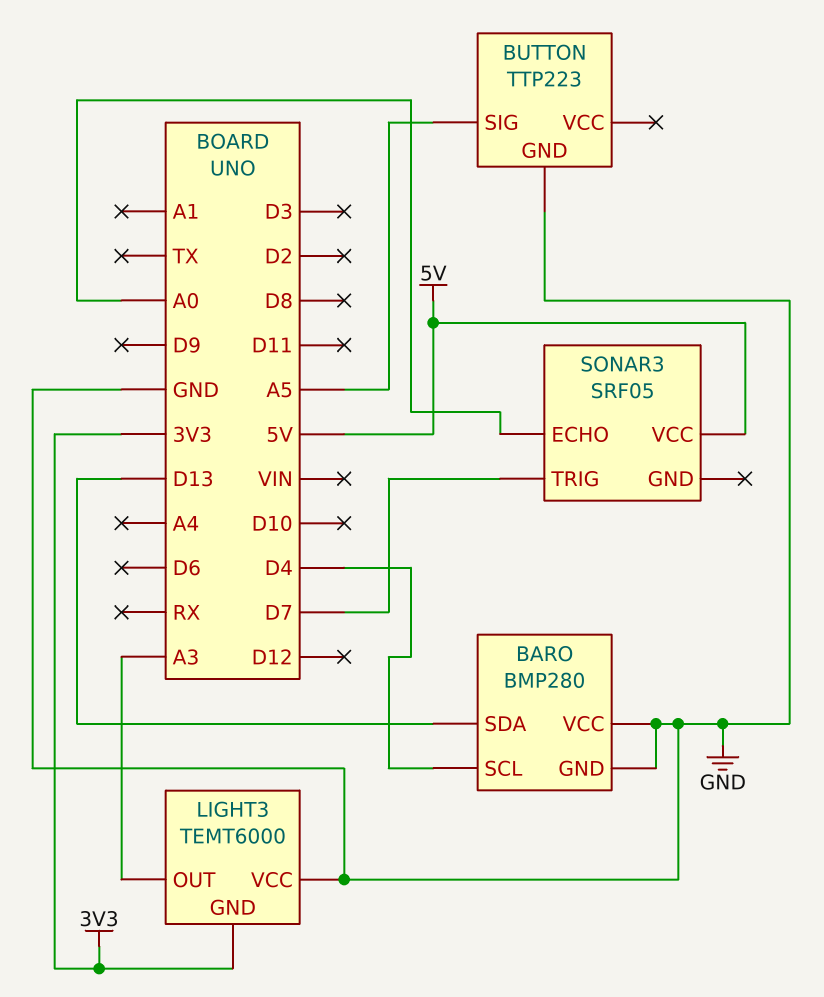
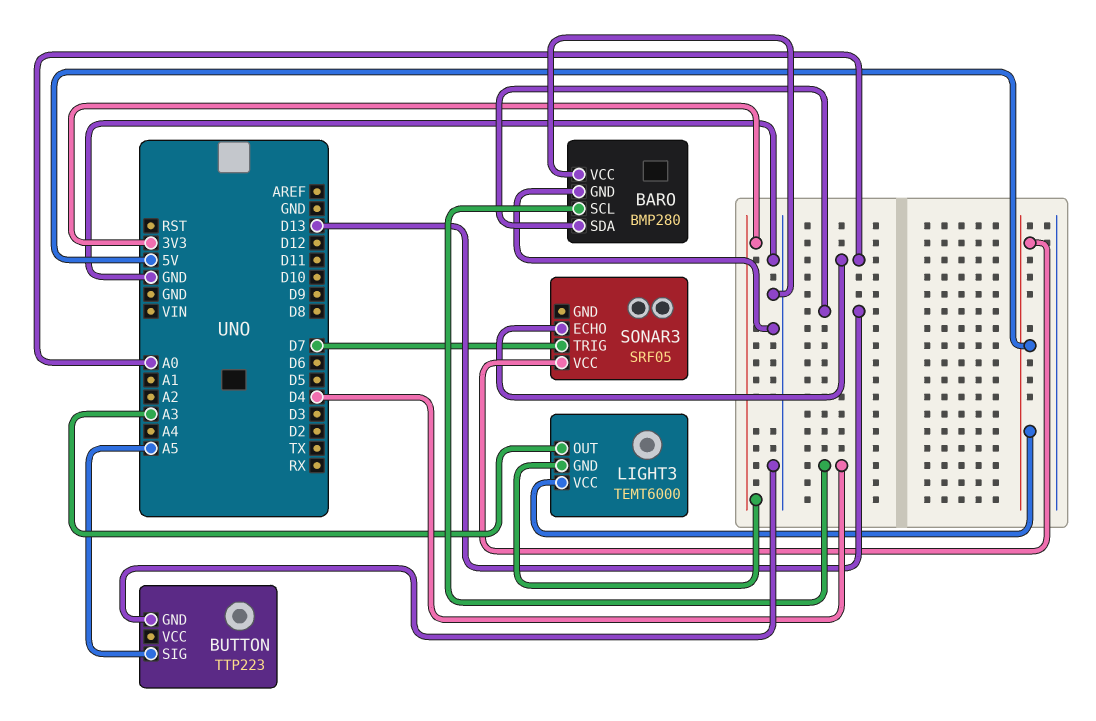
LIGHT3 pin VCC: GND -> 5V

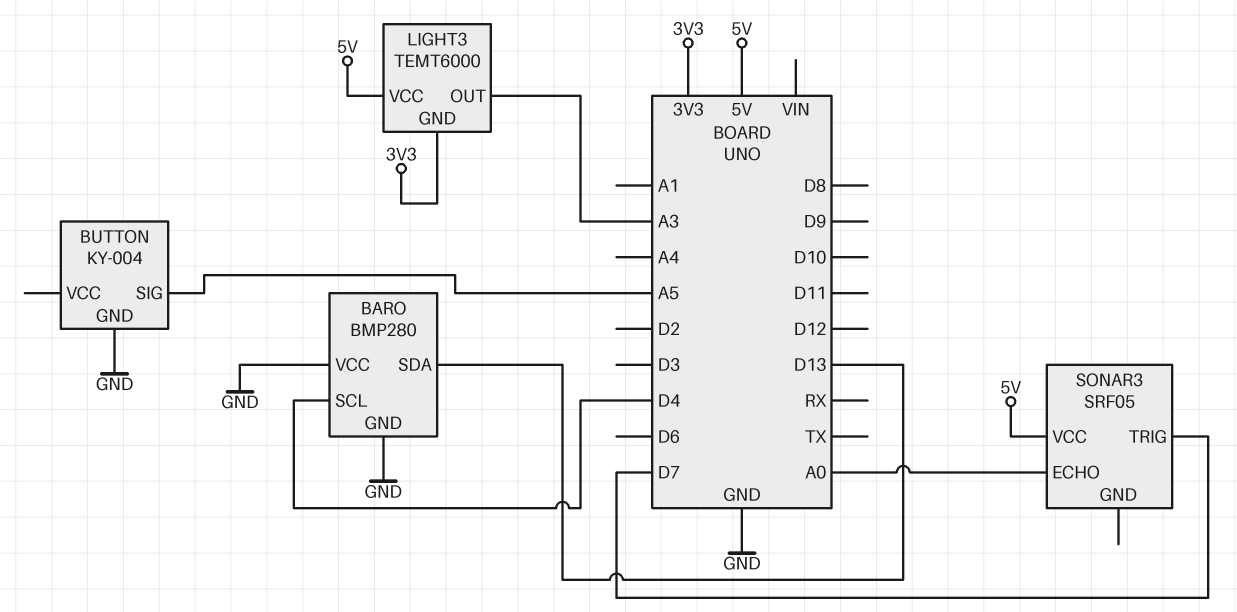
BUTTON: TTP223 -> KY-004

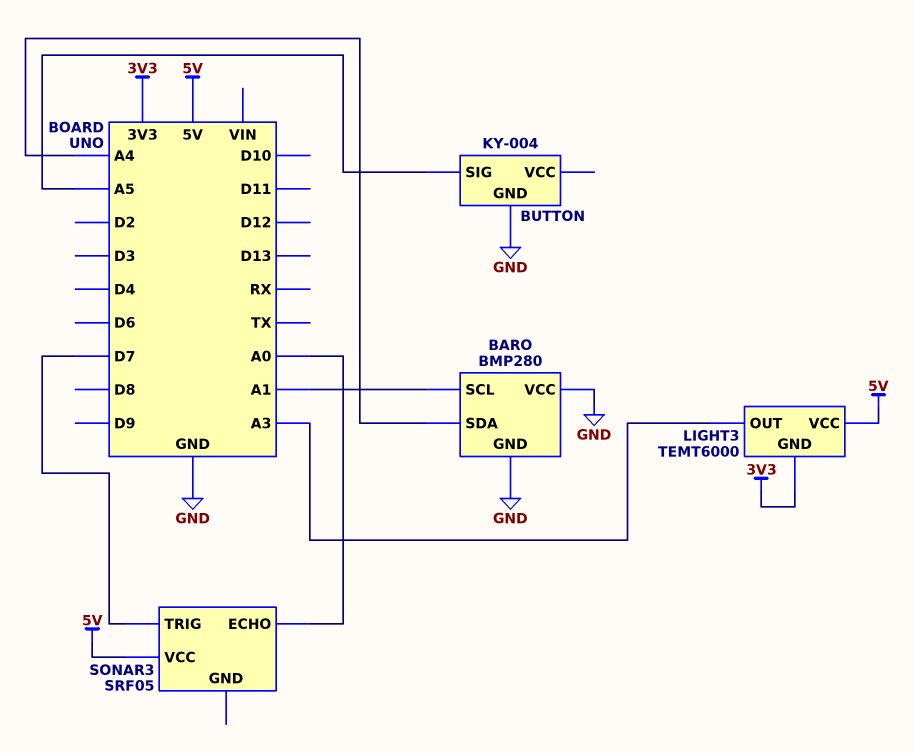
BARO pin SCL: D4 -> A1
BARO pin SDA: D13 -> A4

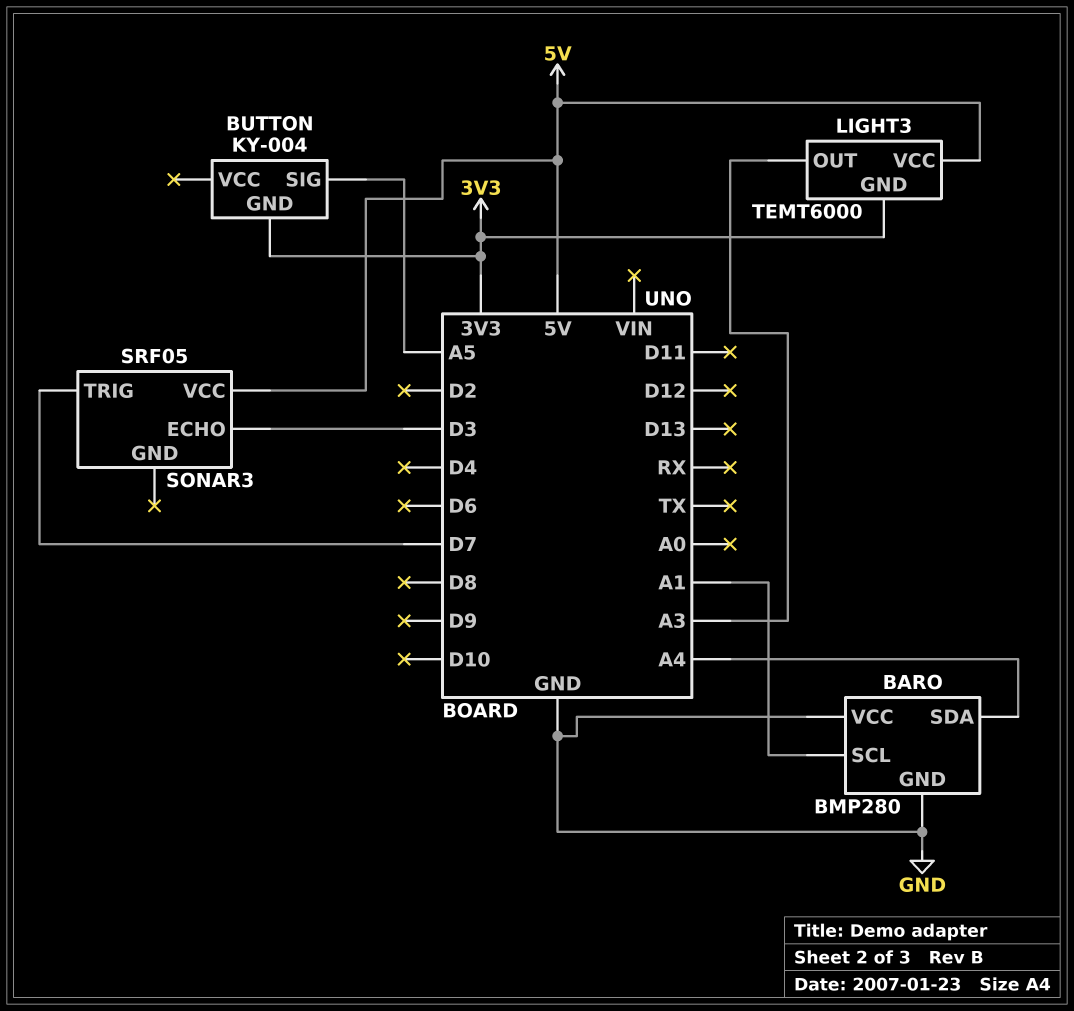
BUTTON pin GND: GND -> 3V3
SONAR3 pin ECHO: A0 -> D3

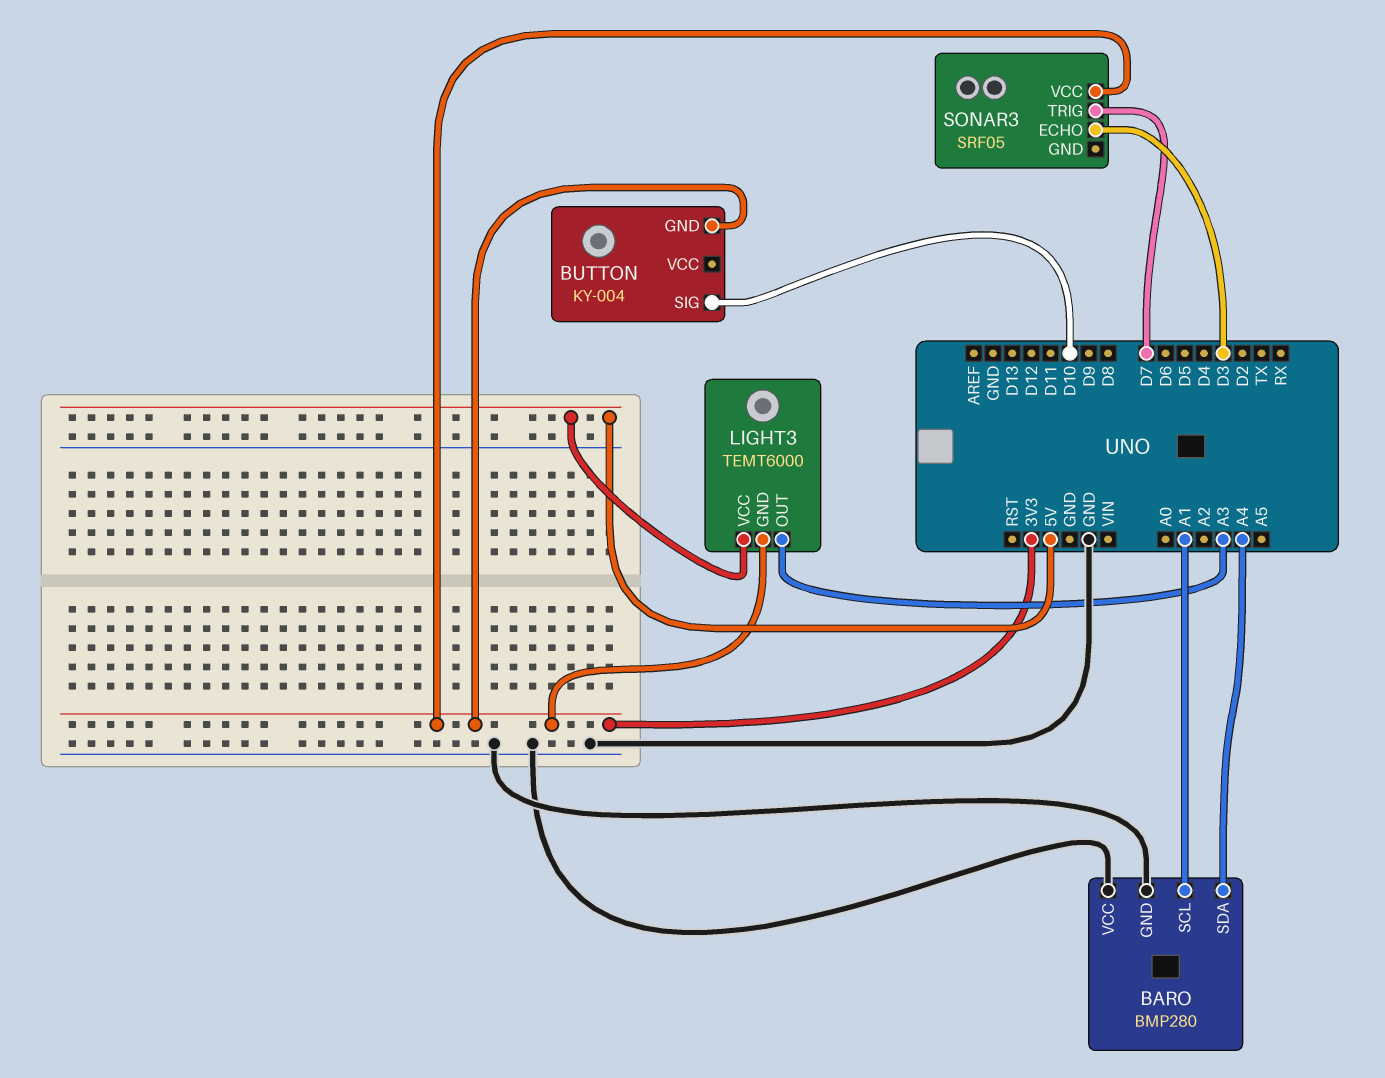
BUTTON pin SIG: A5 -> D10
SONAR3 pin VCC: 5V -> 3V3

